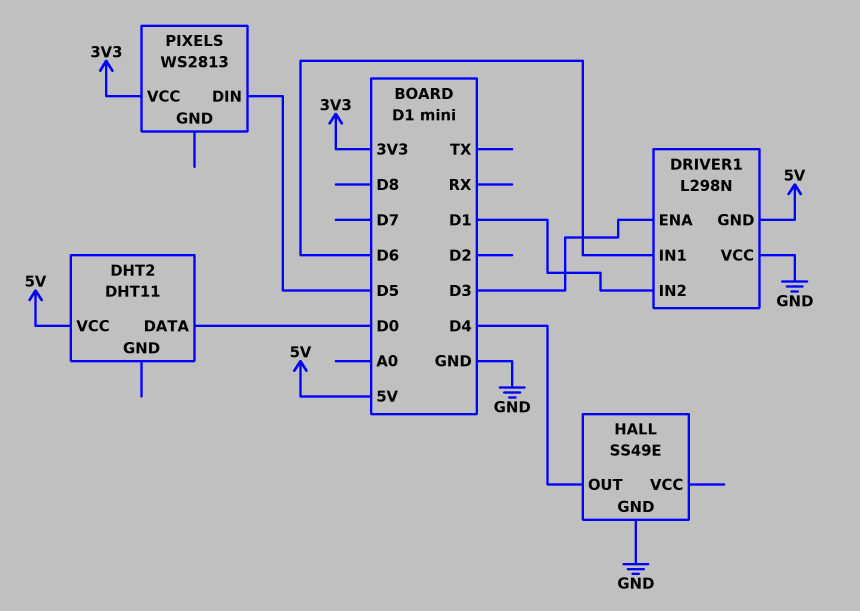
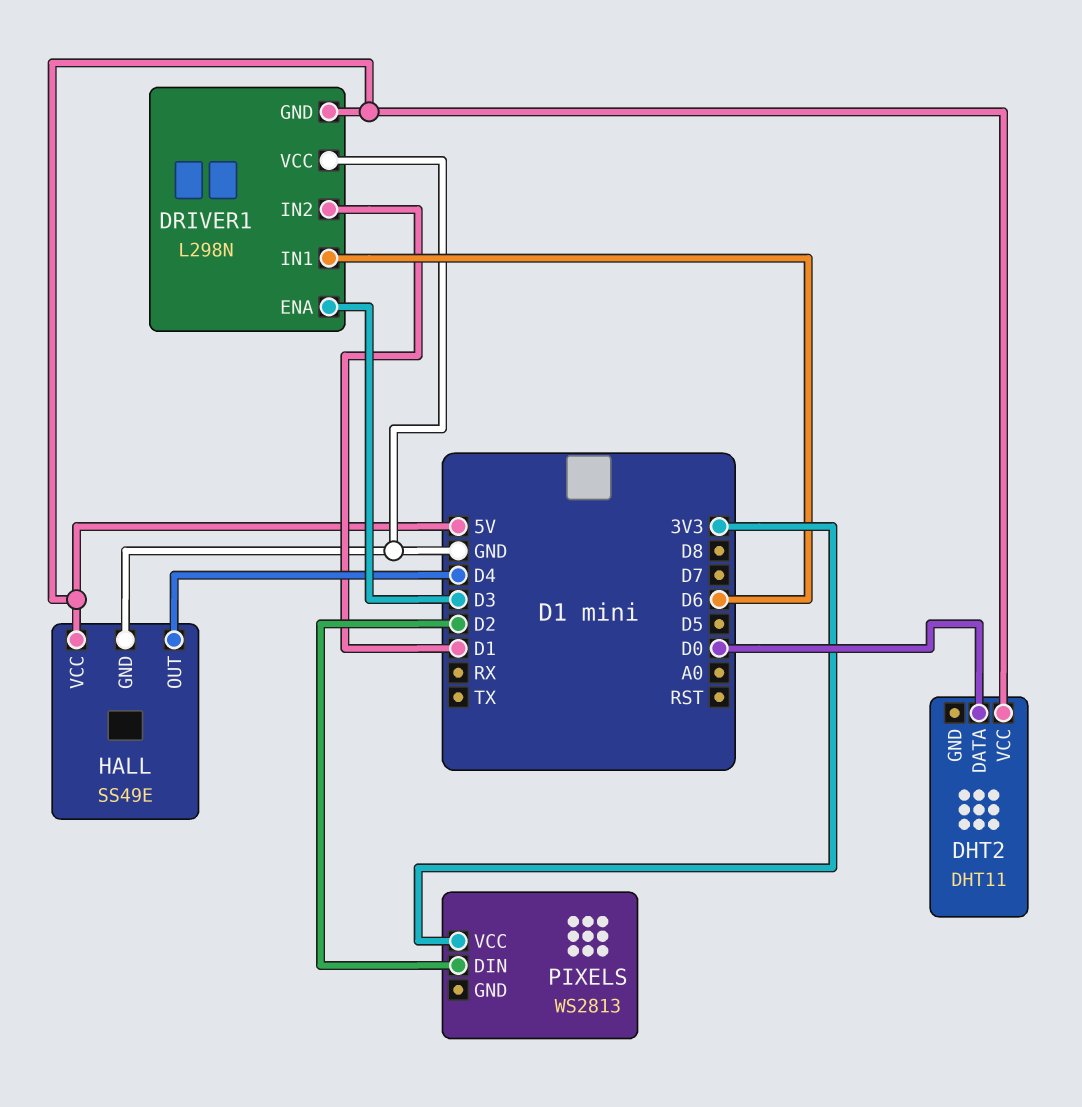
HALL pin VCC: none -> 5V
PIXELS pin DIN: D5 -> D2

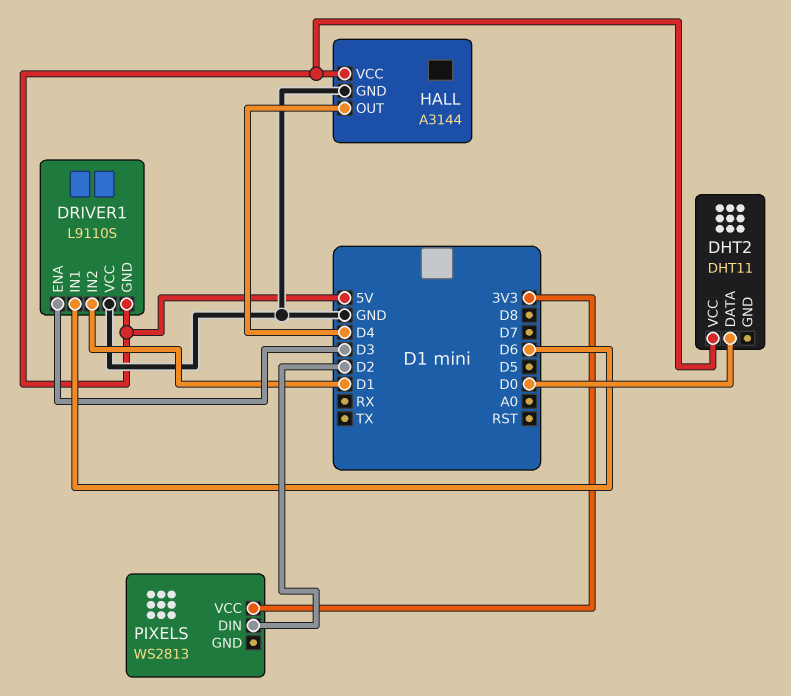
DRIVER1: L298N -> L9110S
HALL: SS49E -> A3144

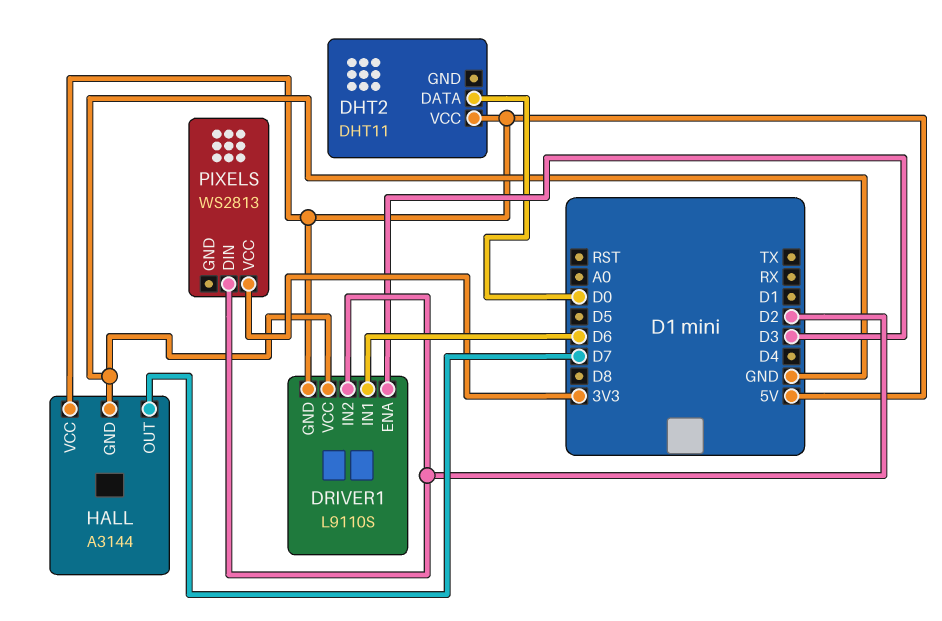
DRIVER1 pin IN2: D1 -> D2
HALL pin OUT: D4 -> D7

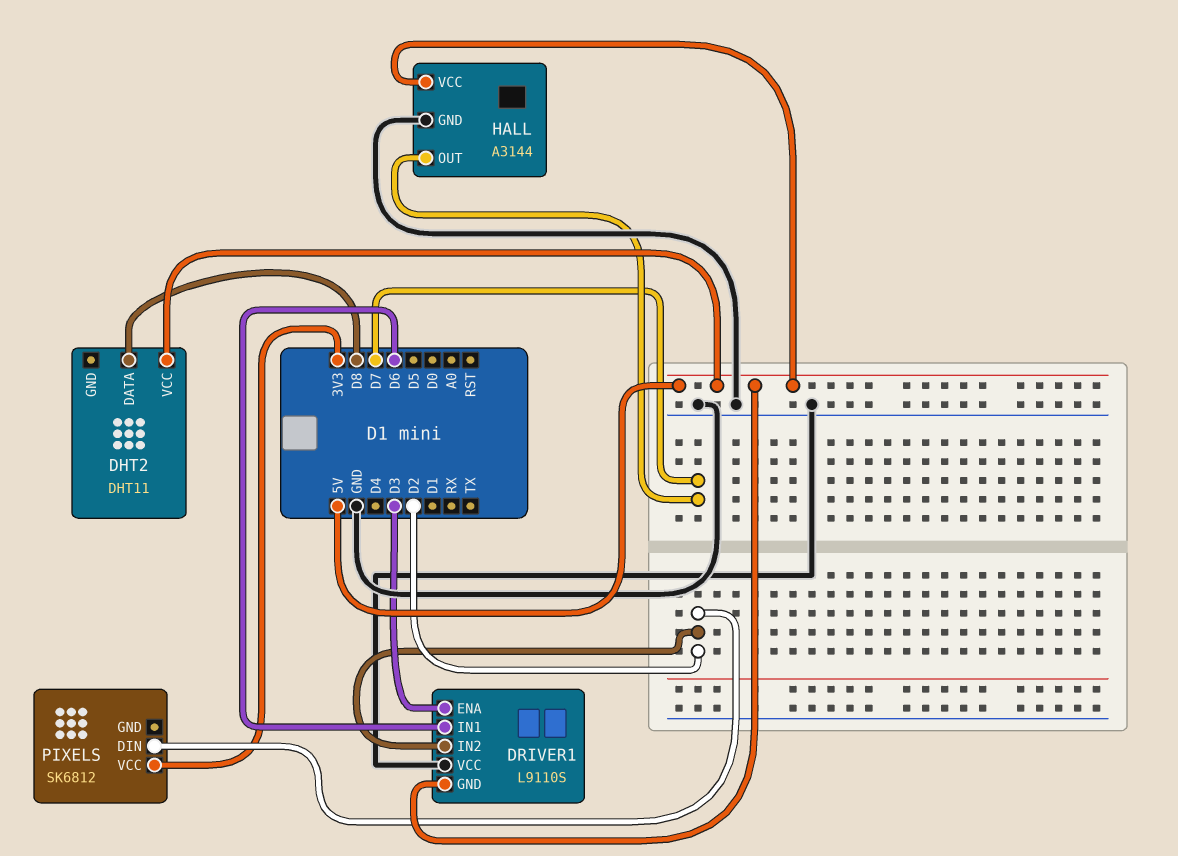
DHT2 pin DATA: D0 -> D8
PIXELS: WS2813 -> SK6812

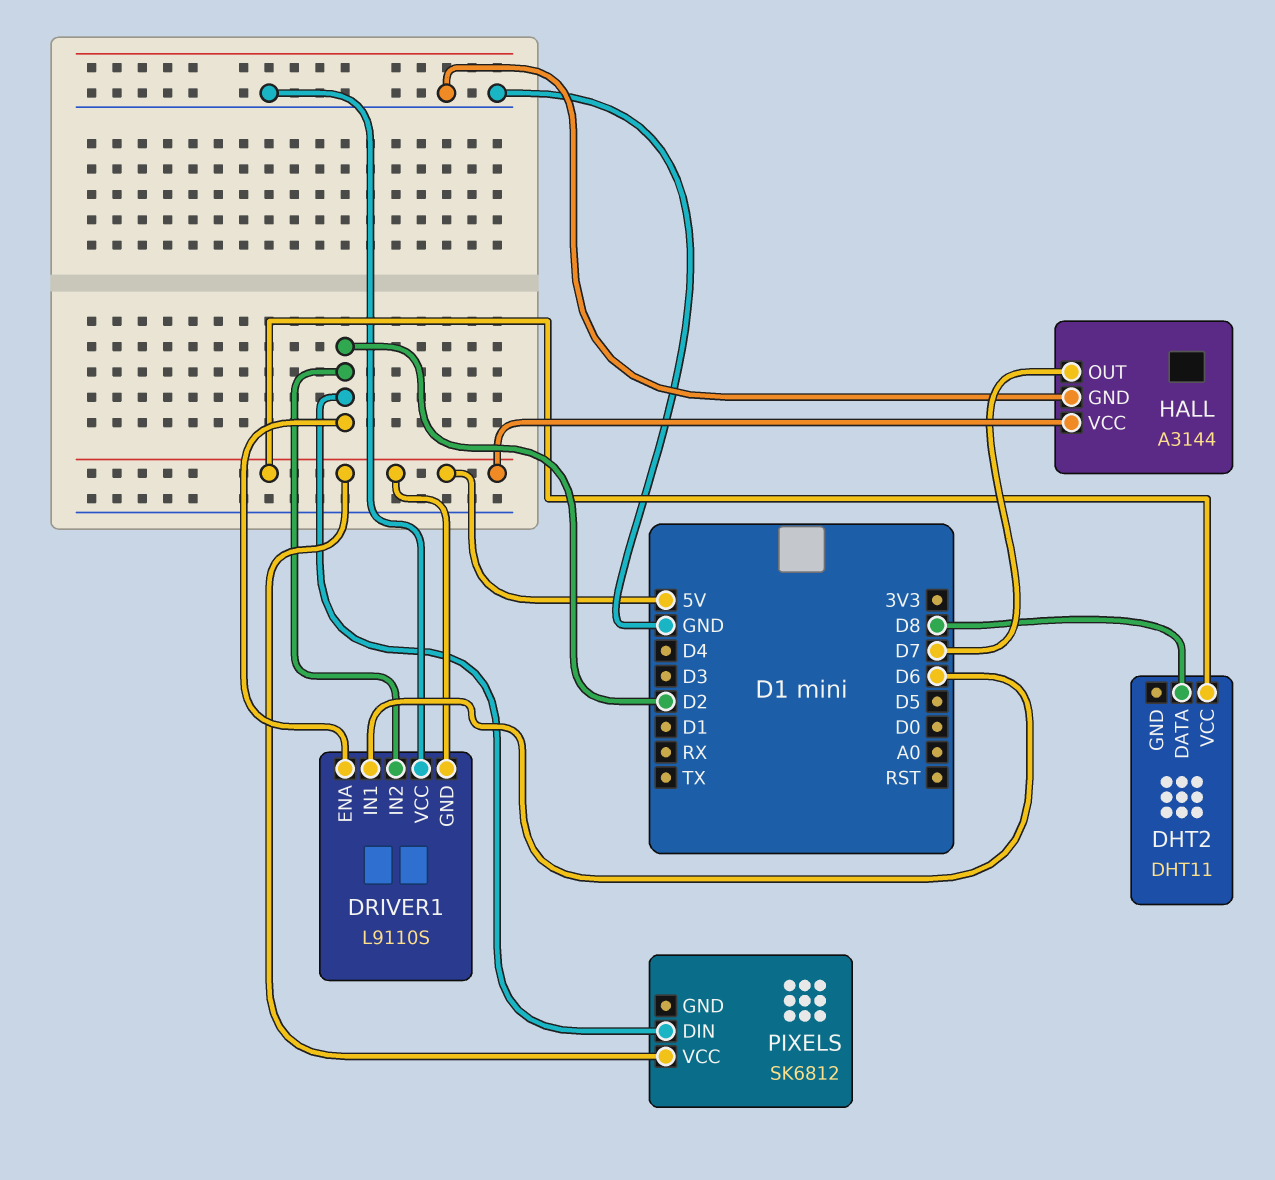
DRIVER1 pin ENA: D3 -> D2
PIXELS pin VCC: 3V3 -> 5V

